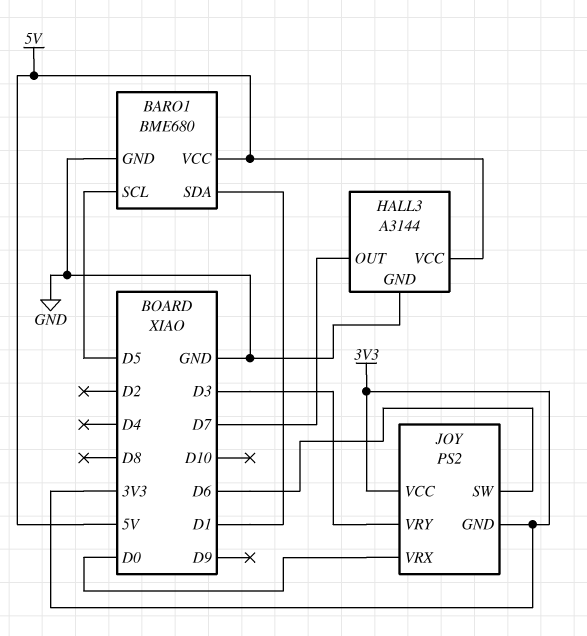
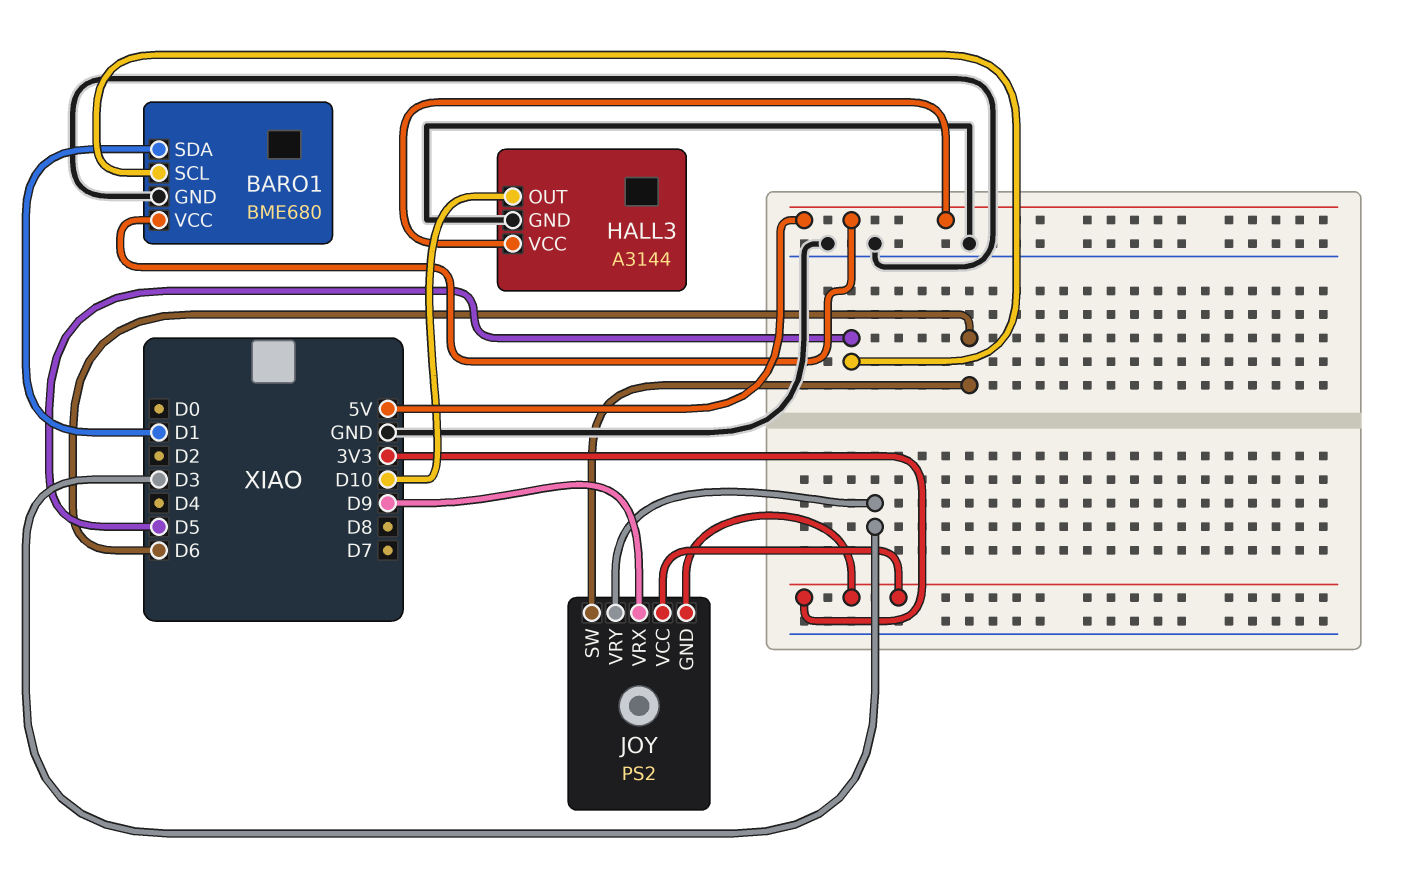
HALL3 pin OUT: D7 -> D10
JOY pin VRX: D0 -> D9

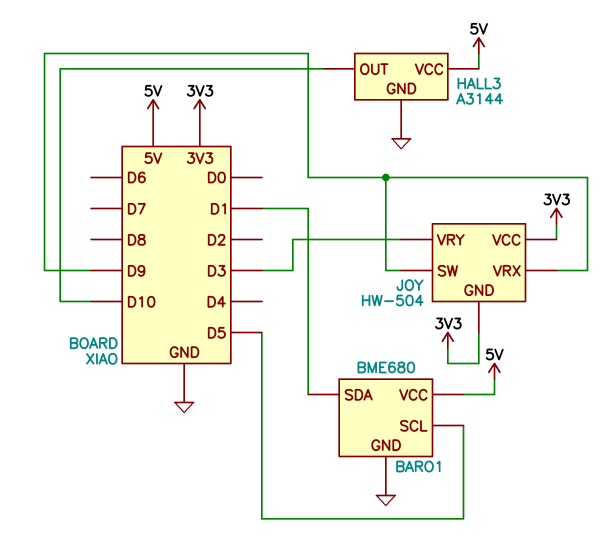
JOY: PS2 -> HW-504
JOY pin SW: D6 -> D9

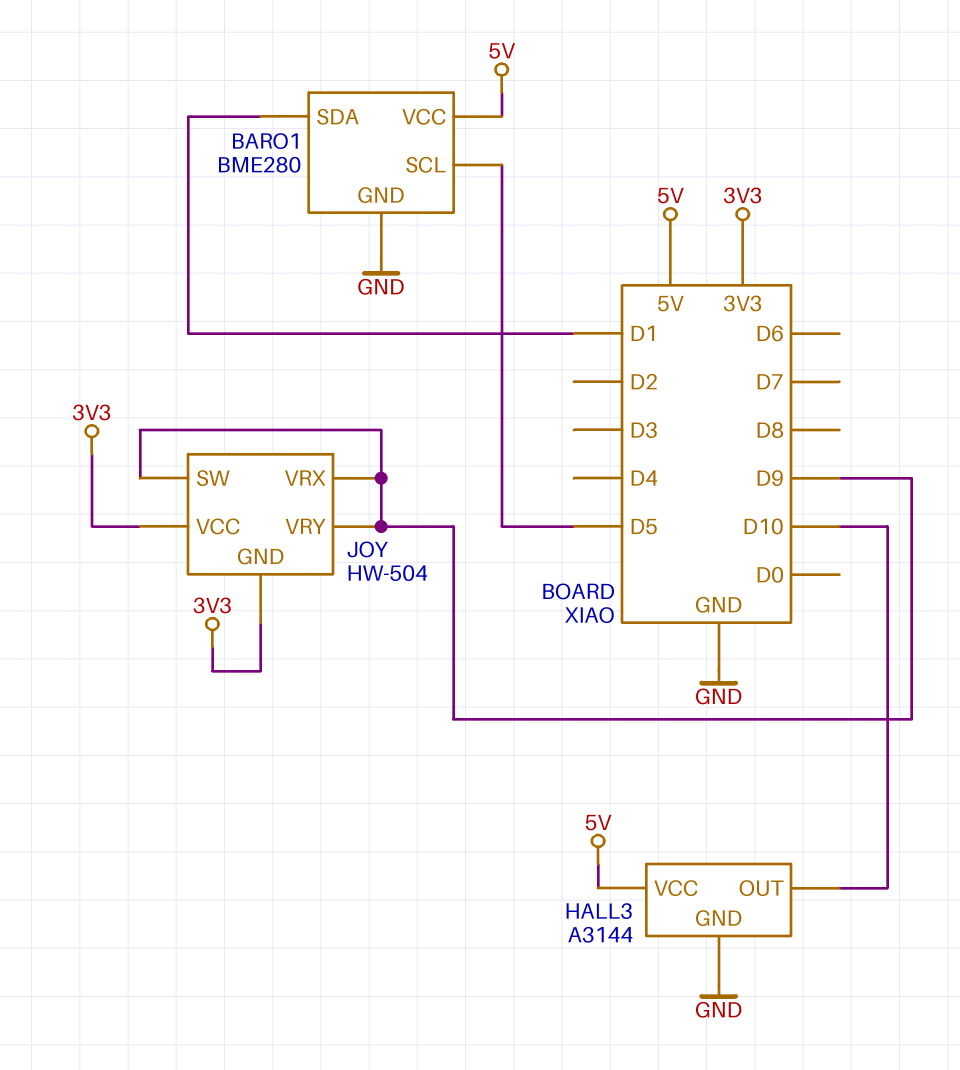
BARO1: BME680 -> BME280
JOY pin VRY: D3 -> D9

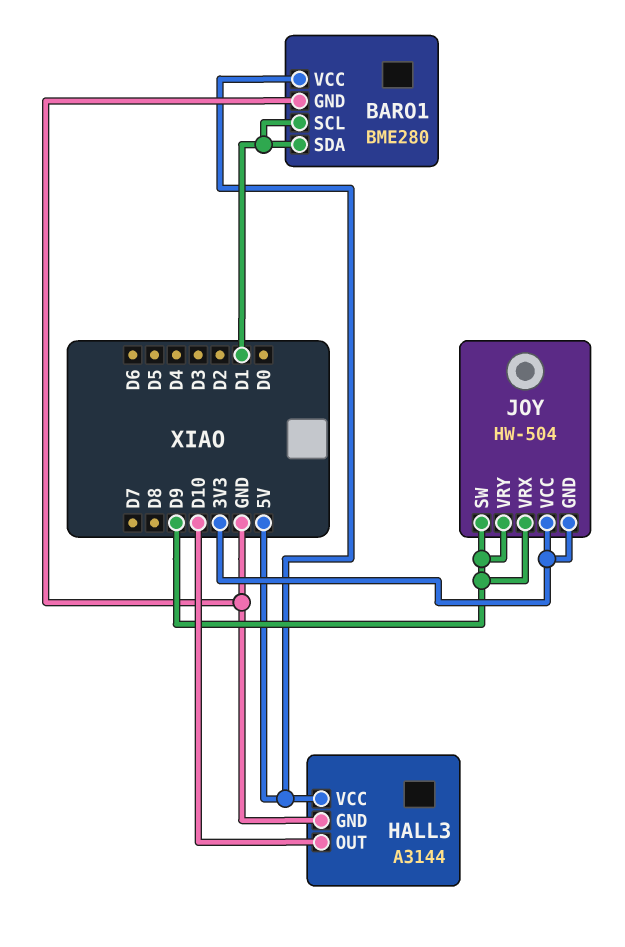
BARO1 pin SCL: D5 -> D1

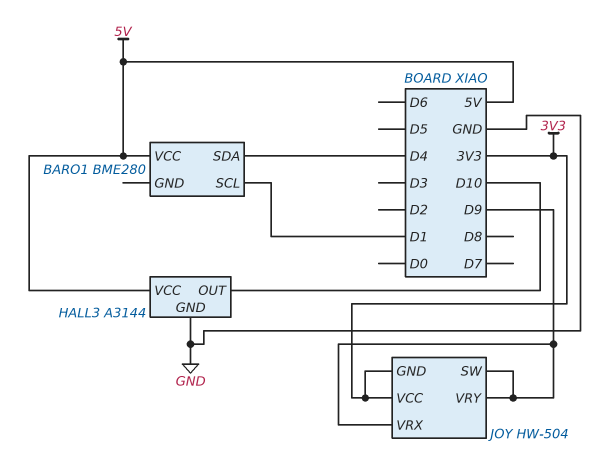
BARO1 pin GND: GND -> none
BARO1 pin SDA: D1 -> D4

